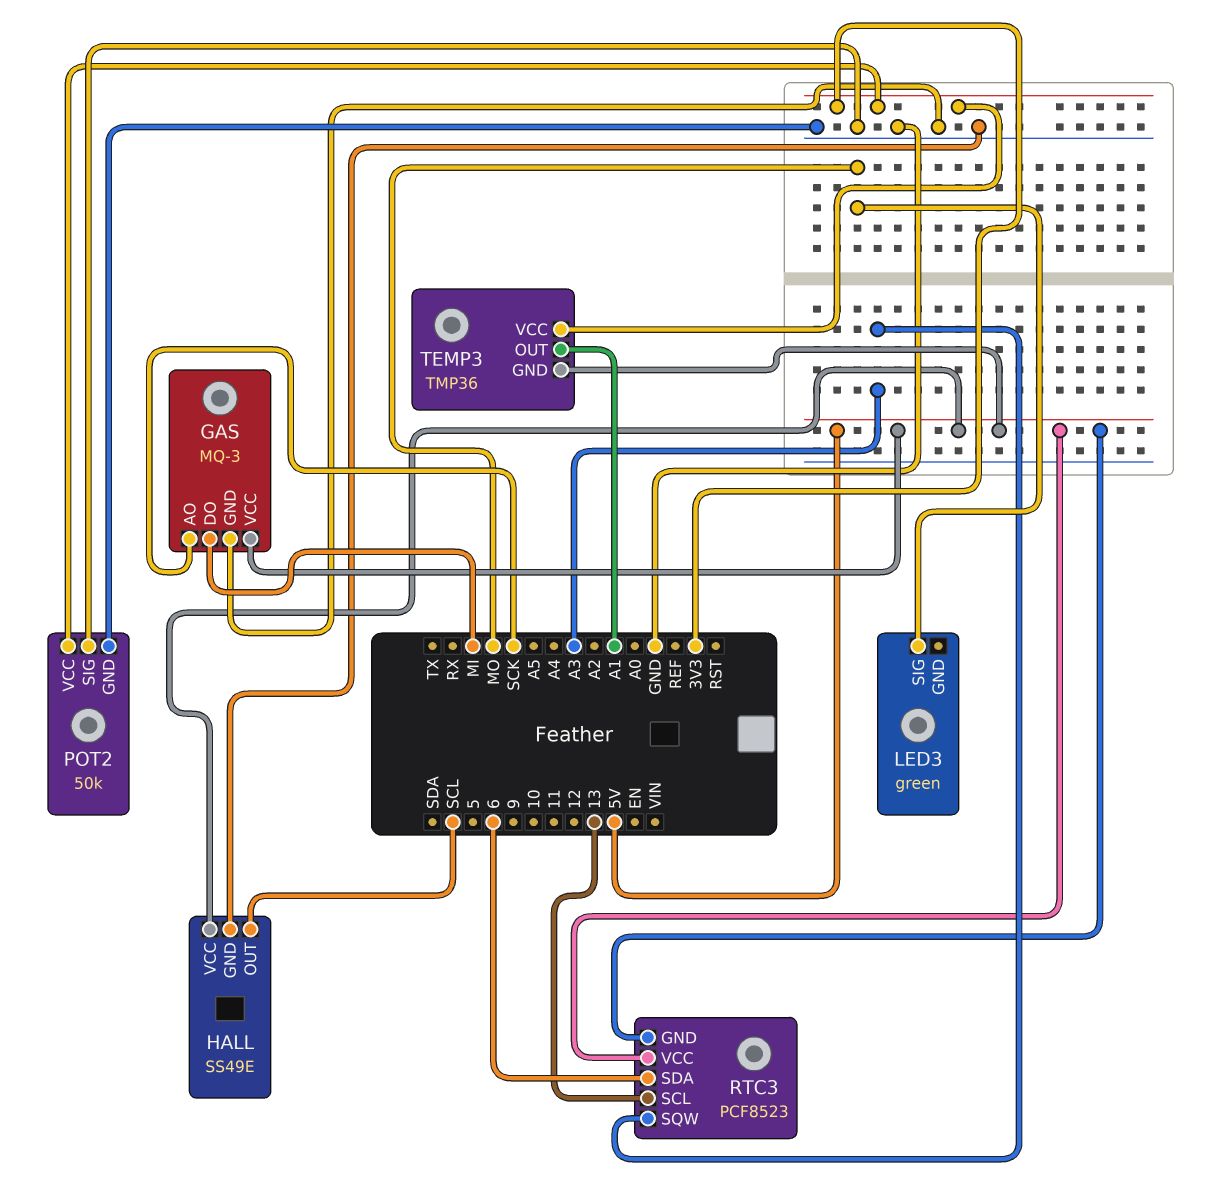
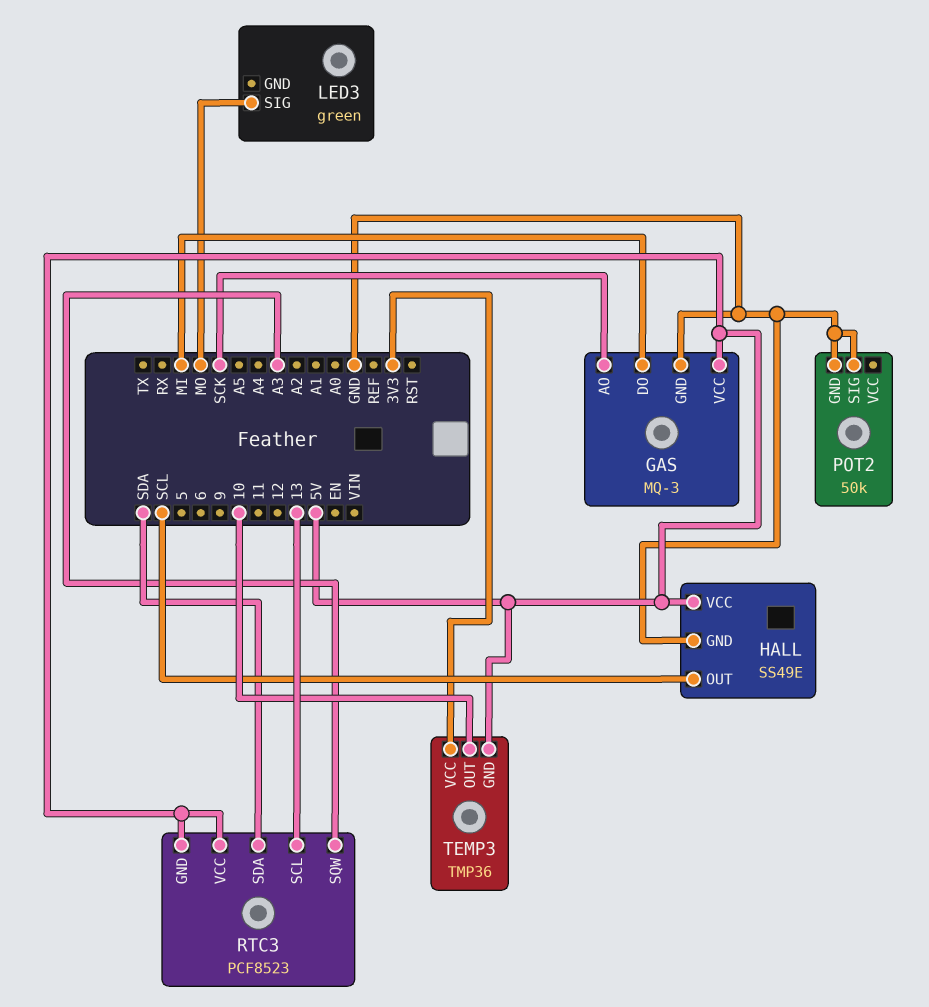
POT2 pin VCC: 3V3 -> none
RTC3 pin SDA: 6 -> SDA
TEMP3 pin OUT: A1 -> 10

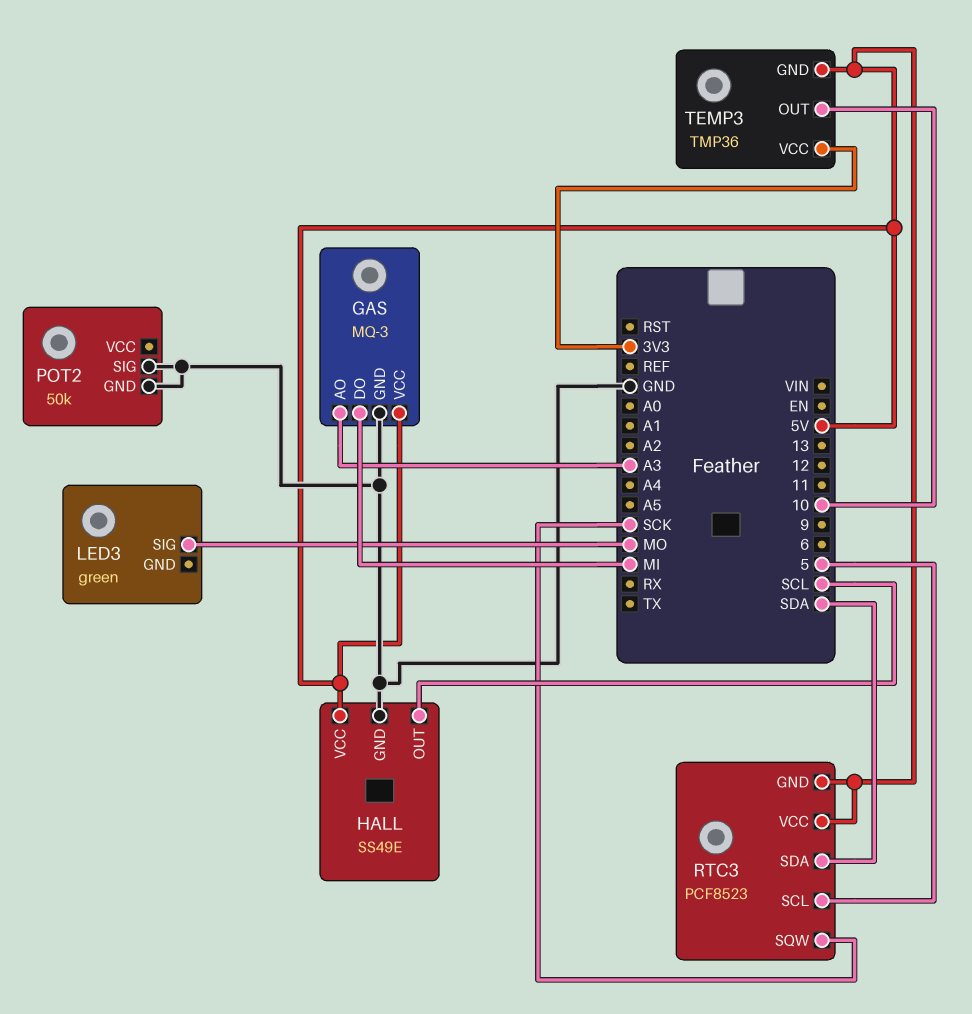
GAS pin AO: SCK -> A3
RTC3 pin SCL: 13 -> 5
RTC3 pin SQW: A3 -> SCK

